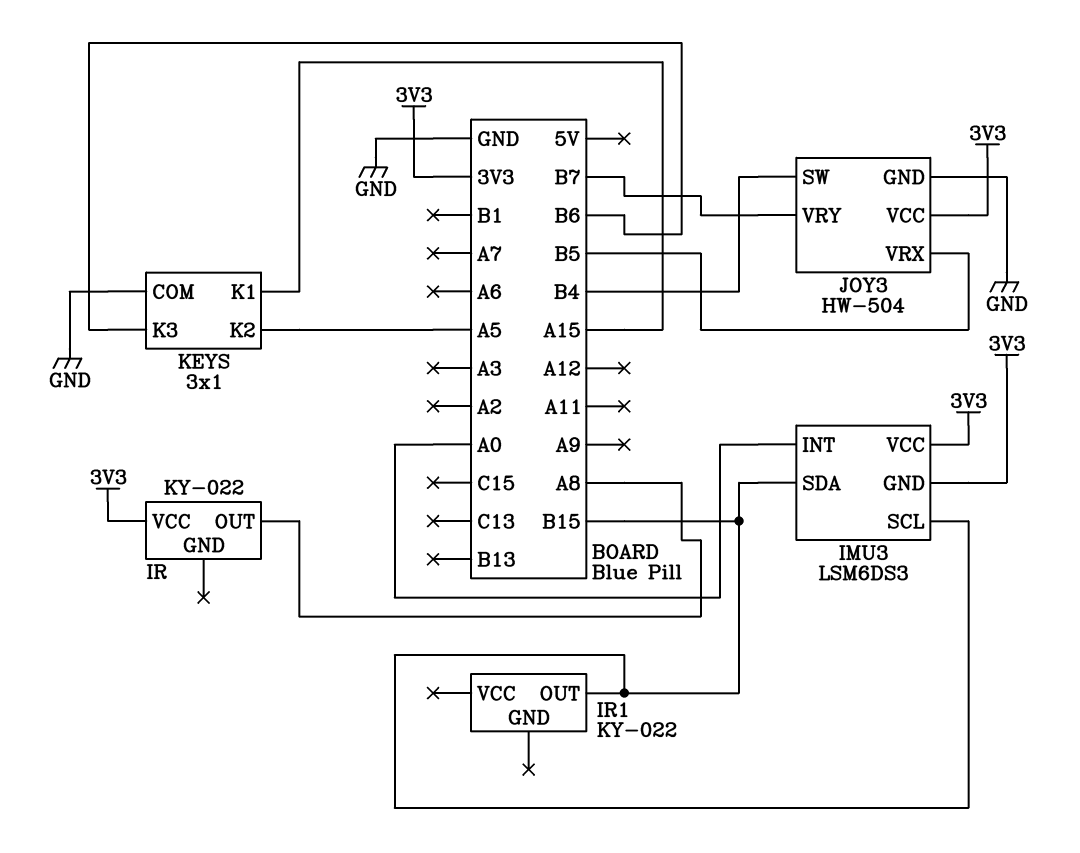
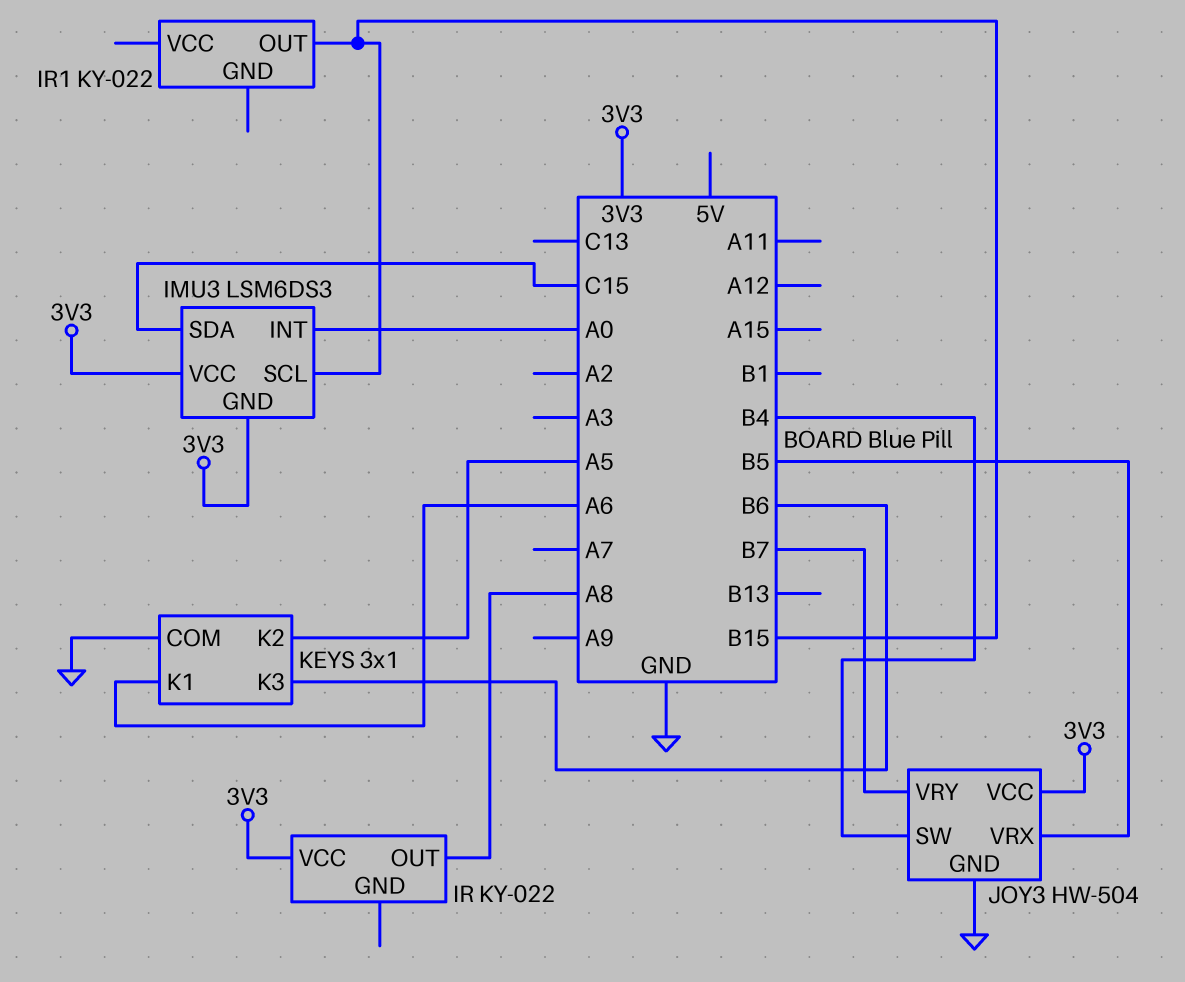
IMU3 pin SDA: B15 -> C15
KEYS pin K1: A15 -> A6

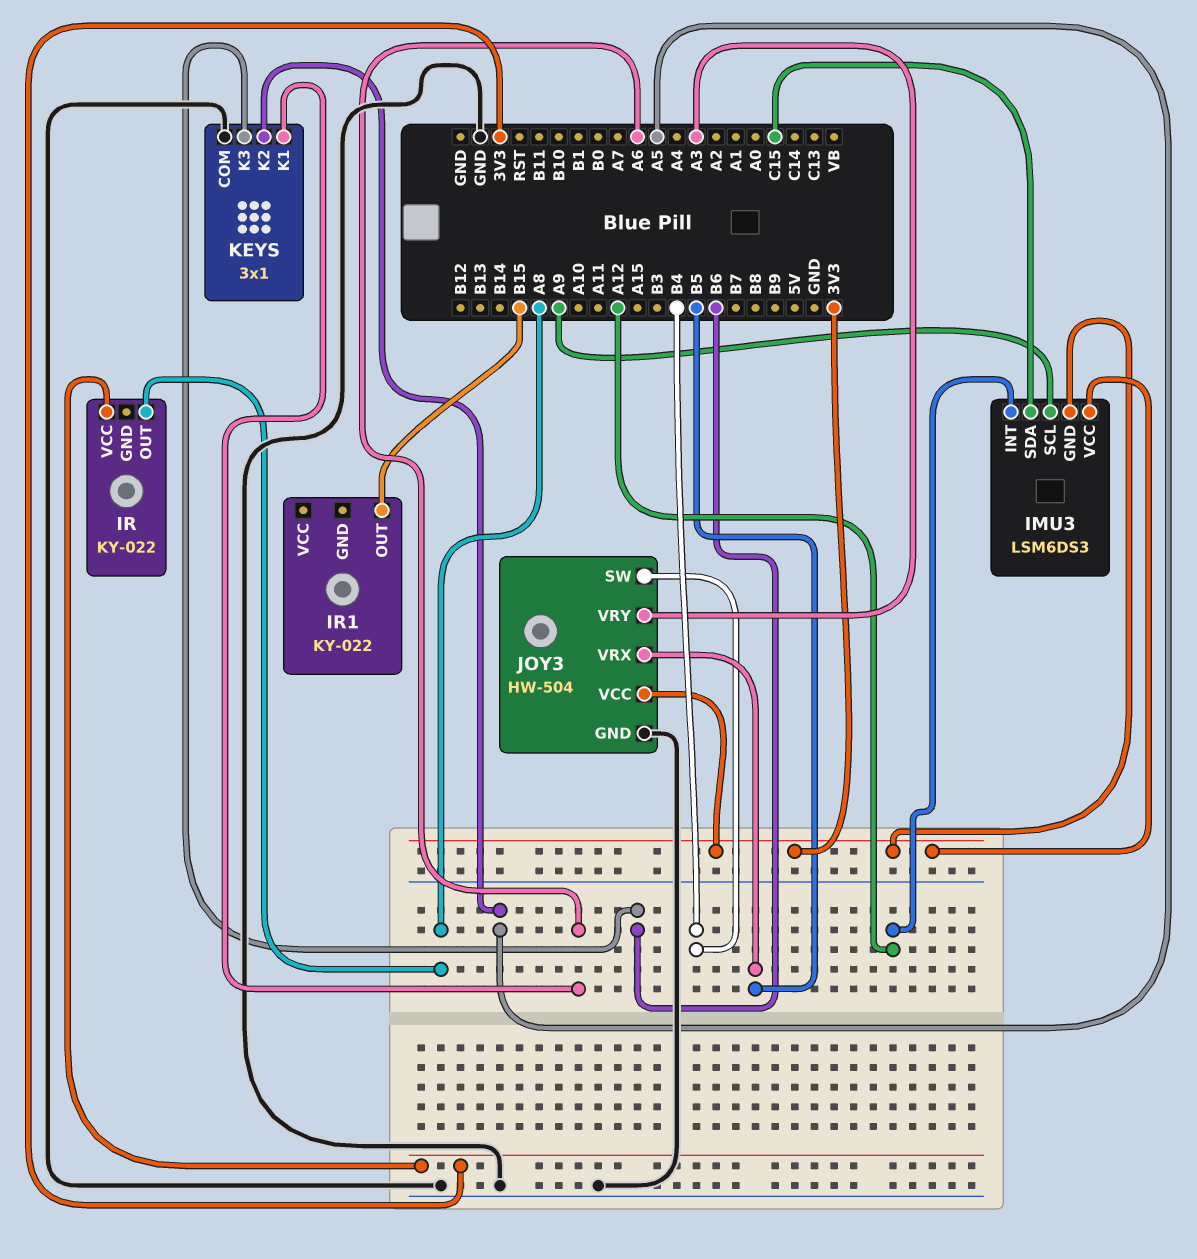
IMU3 pin INT: A0 -> A12
IMU3 pin SCL: B15 -> A9
JOY3 pin VRY: B7 -> A3

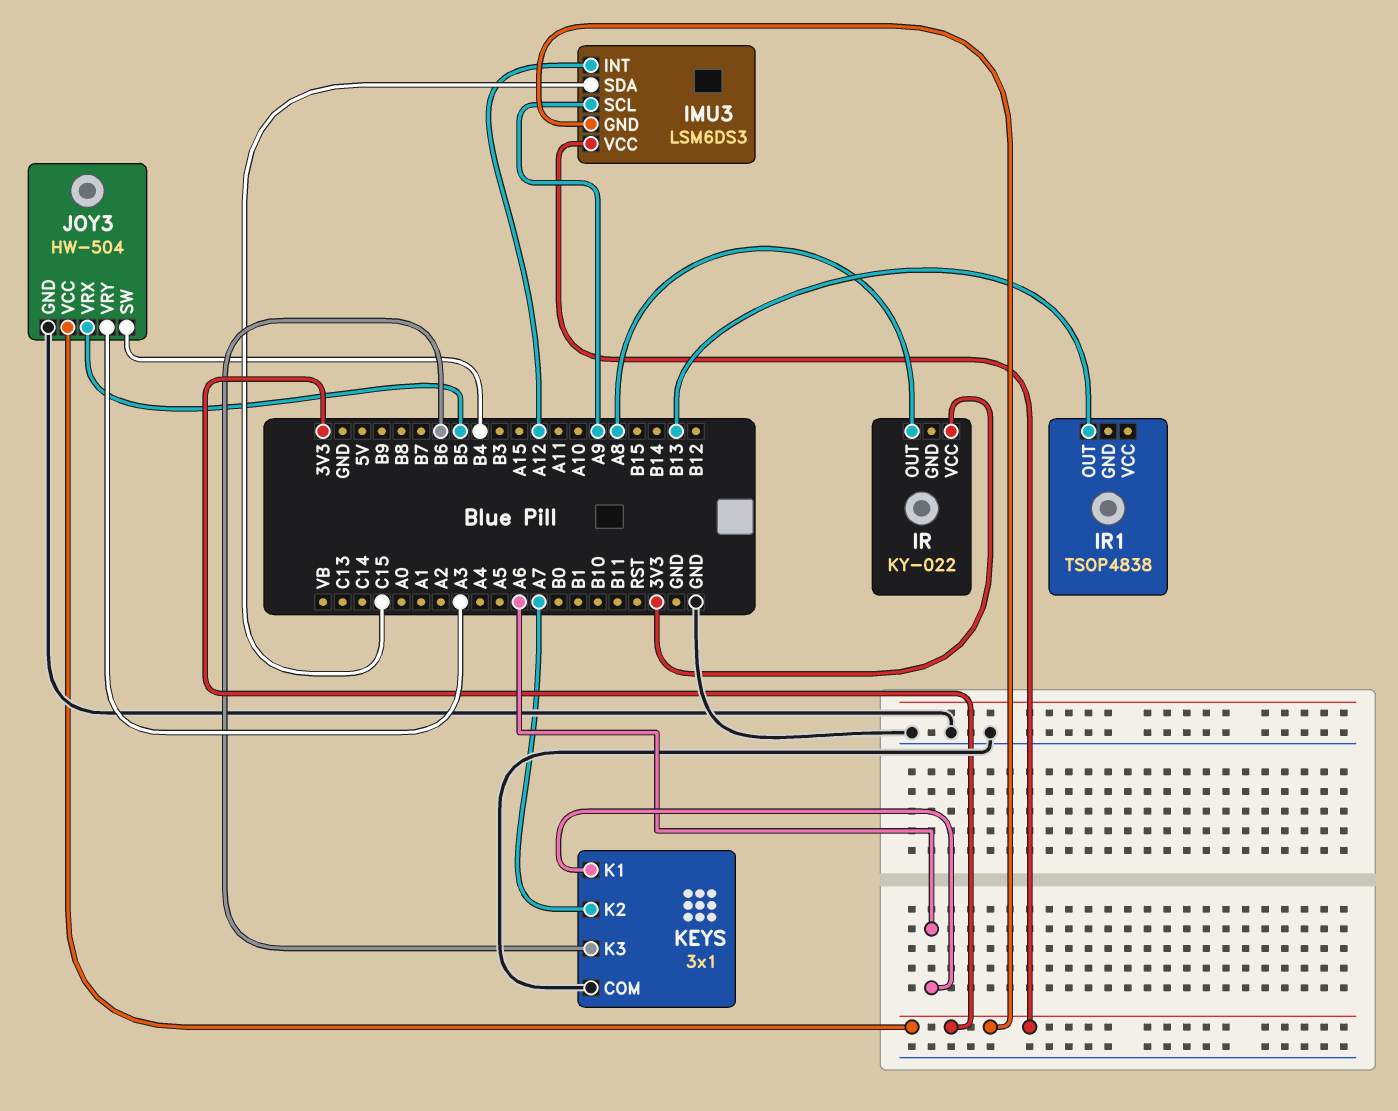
IR1: KY-022 -> TSOP4838
IR1 pin OUT: B15 -> B13
KEYS pin K2: A5 -> A7

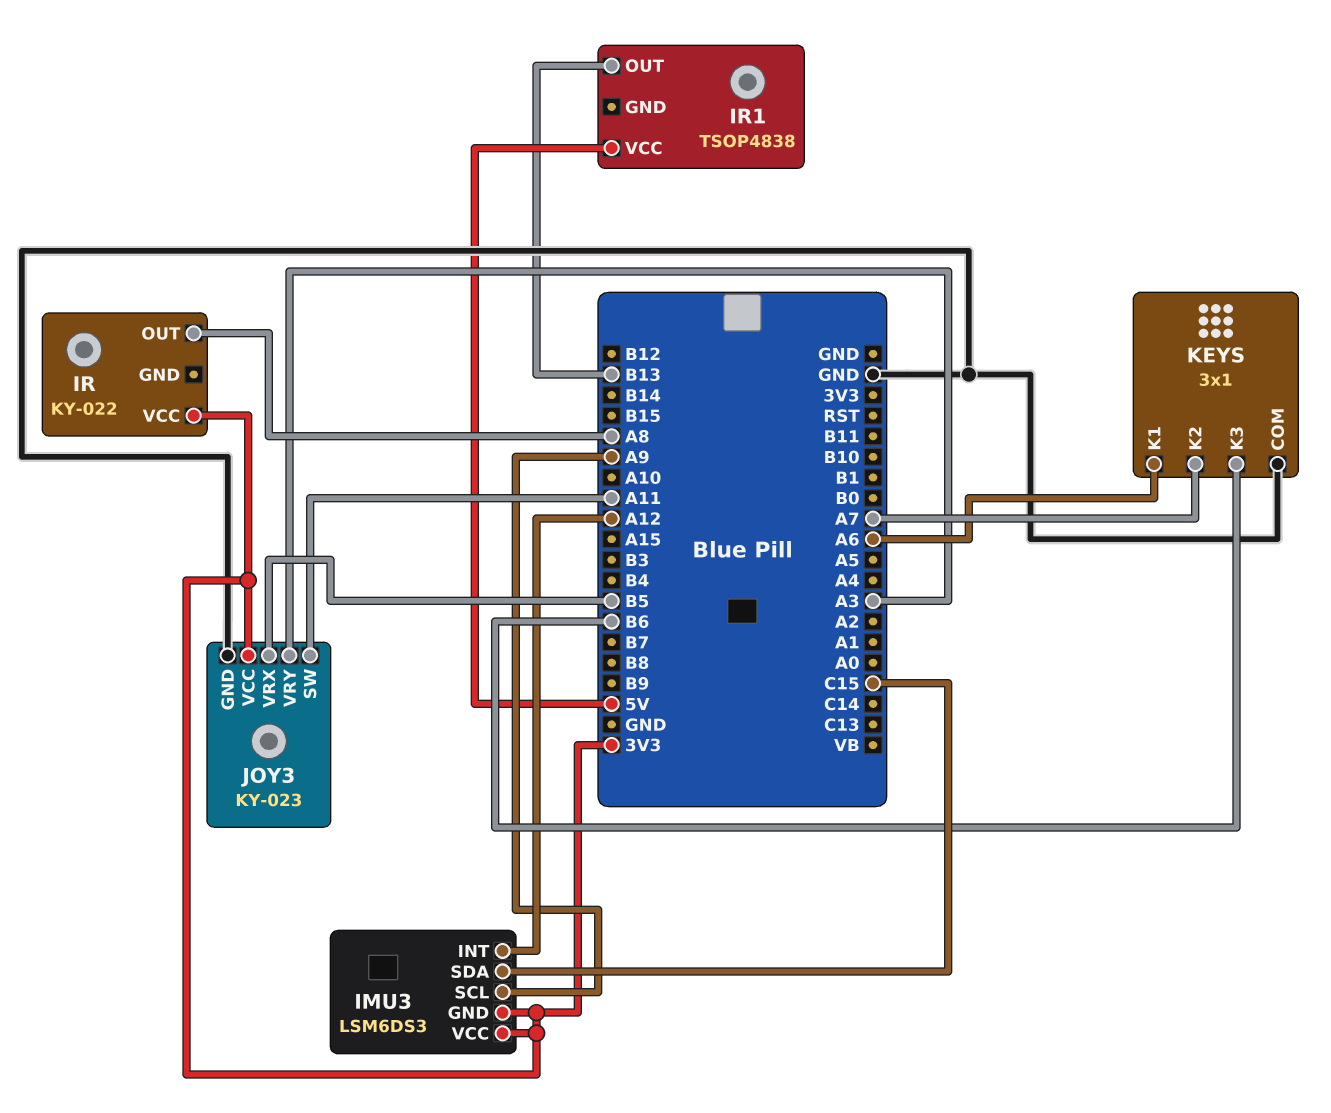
IR1 pin VCC: none -> 5V
JOY3: HW-504 -> KY-023
JOY3 pin SW: B4 -> A11

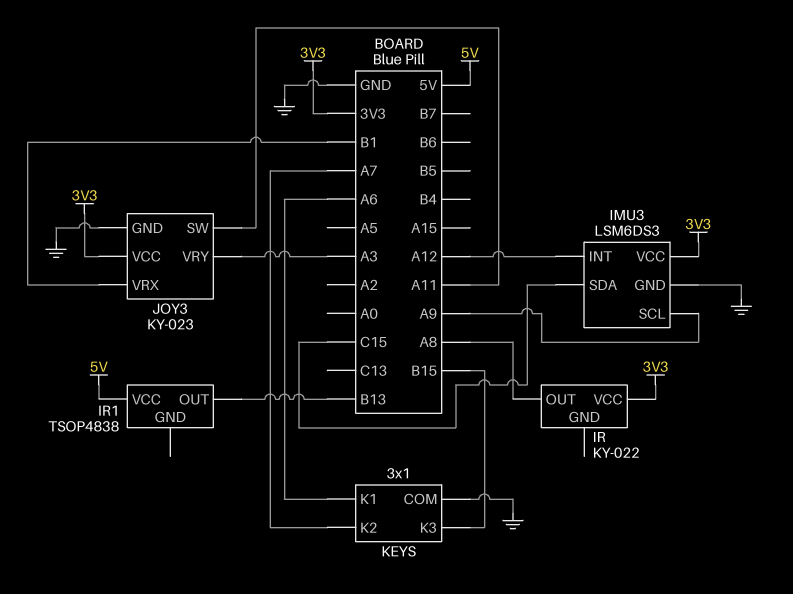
IMU3 pin GND: 3V3 -> GND
JOY3 pin VRX: B5 -> B1
KEYS pin K3: B6 -> B15

